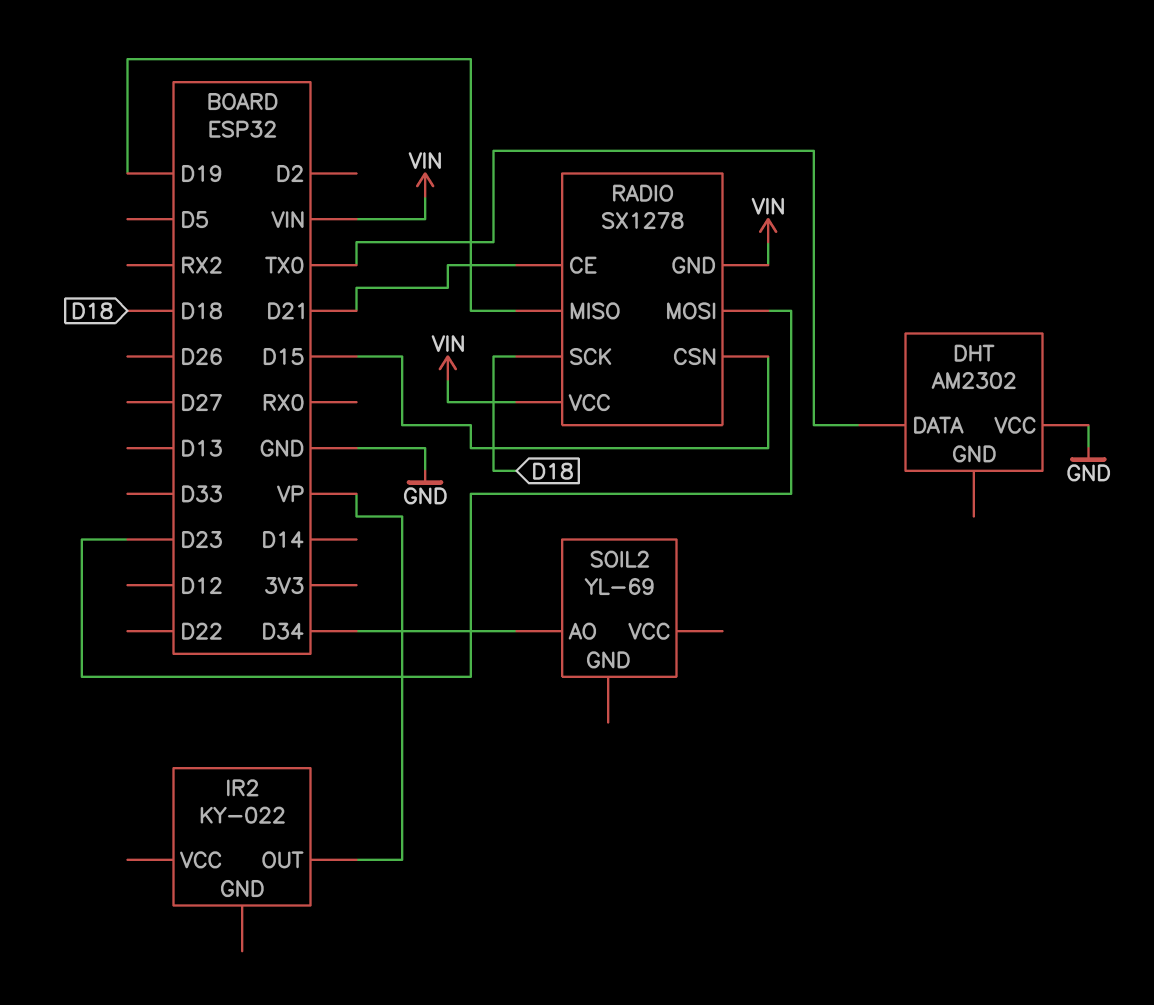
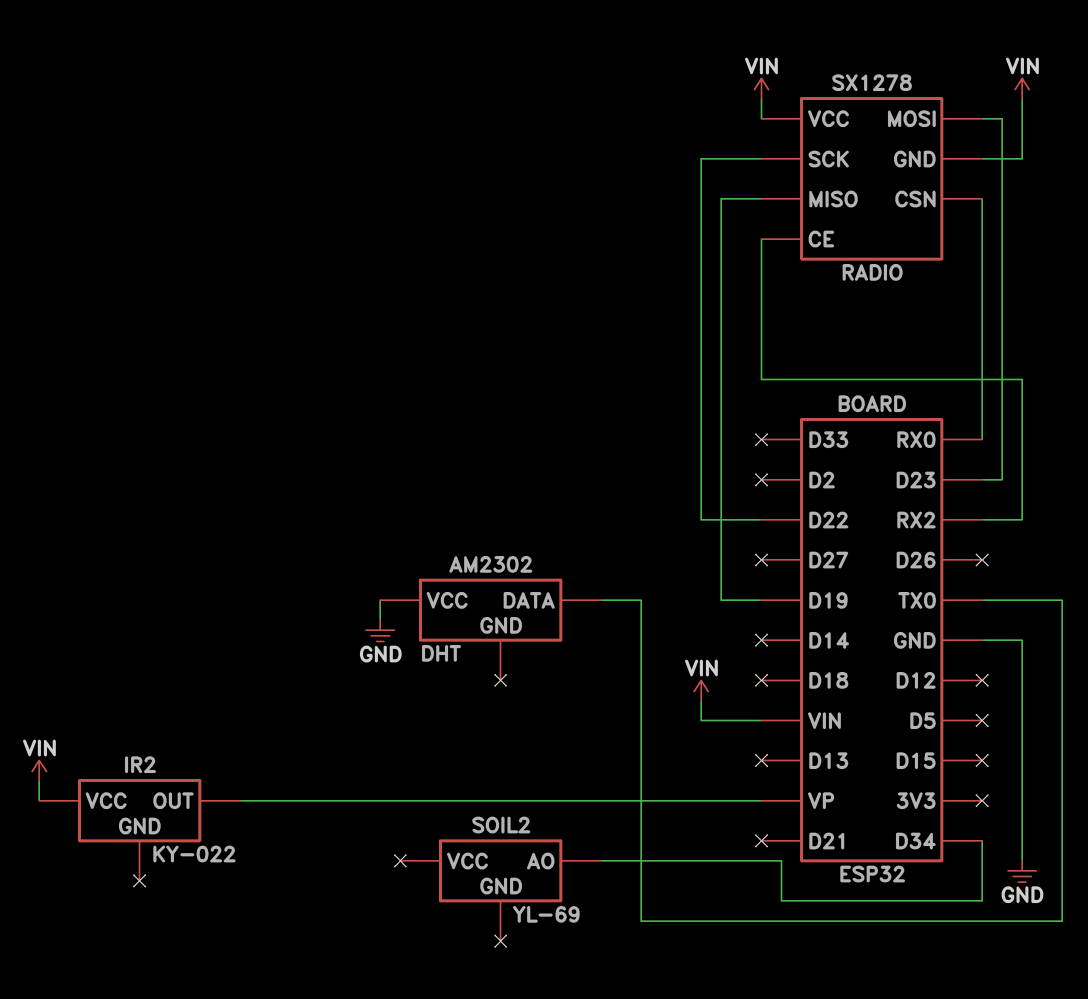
IR2 pin VCC: none -> VIN
RADIO pin CE: D21 -> RX2
RADIO pin CSN: D15 -> RX0
RADIO pin SCK: D18 -> D22

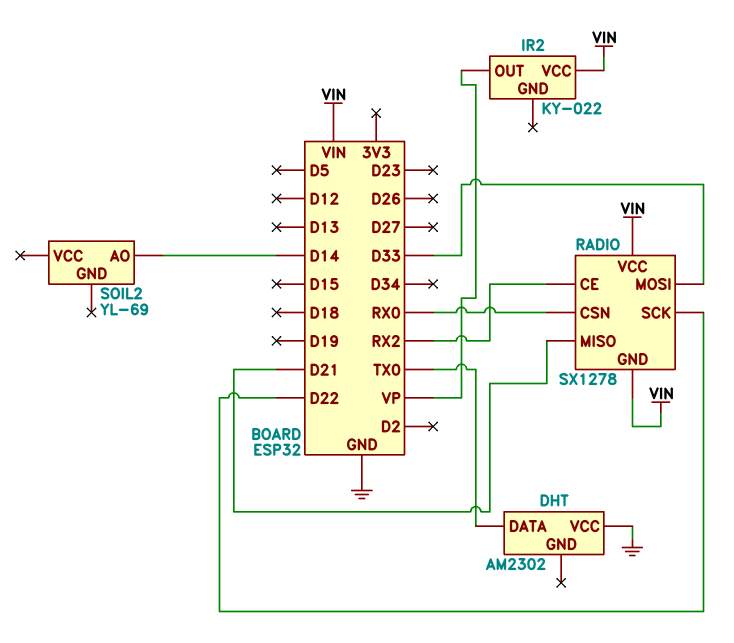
RADIO pin MISO: D19 -> D21
RADIO pin MOSI: D23 -> D33
SOIL2 pin AO: D34 -> D14

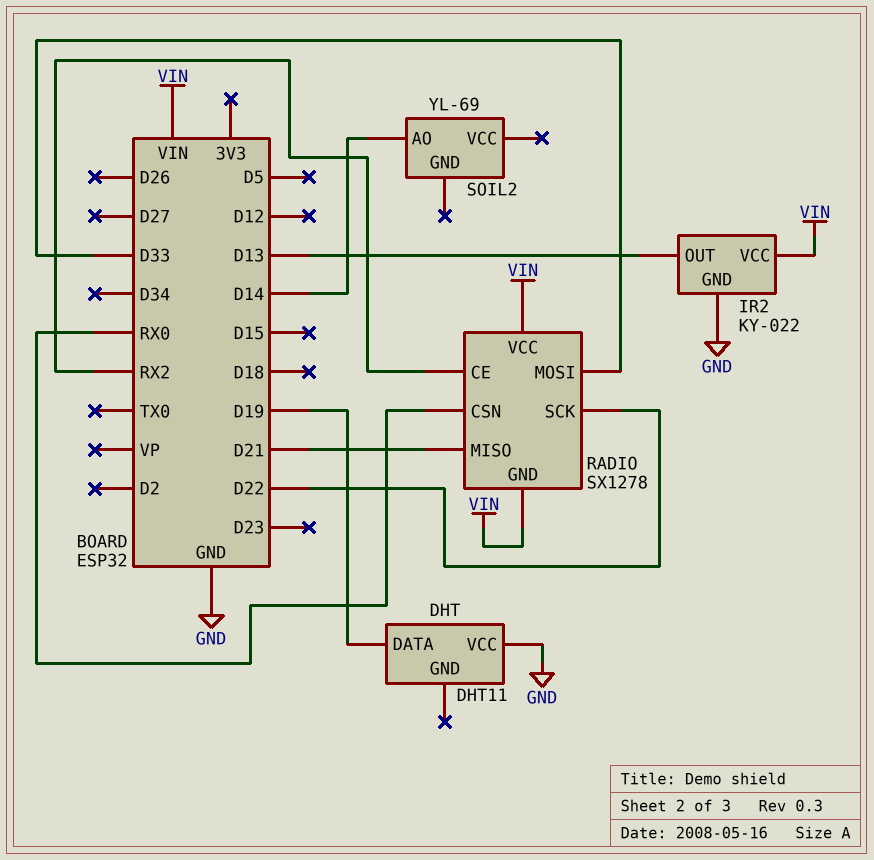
DHT: AM2302 -> DHT11
DHT pin DATA: TX0 -> D19
IR2 pin GND: none -> GND
IR2 pin OUT: VP -> D13

